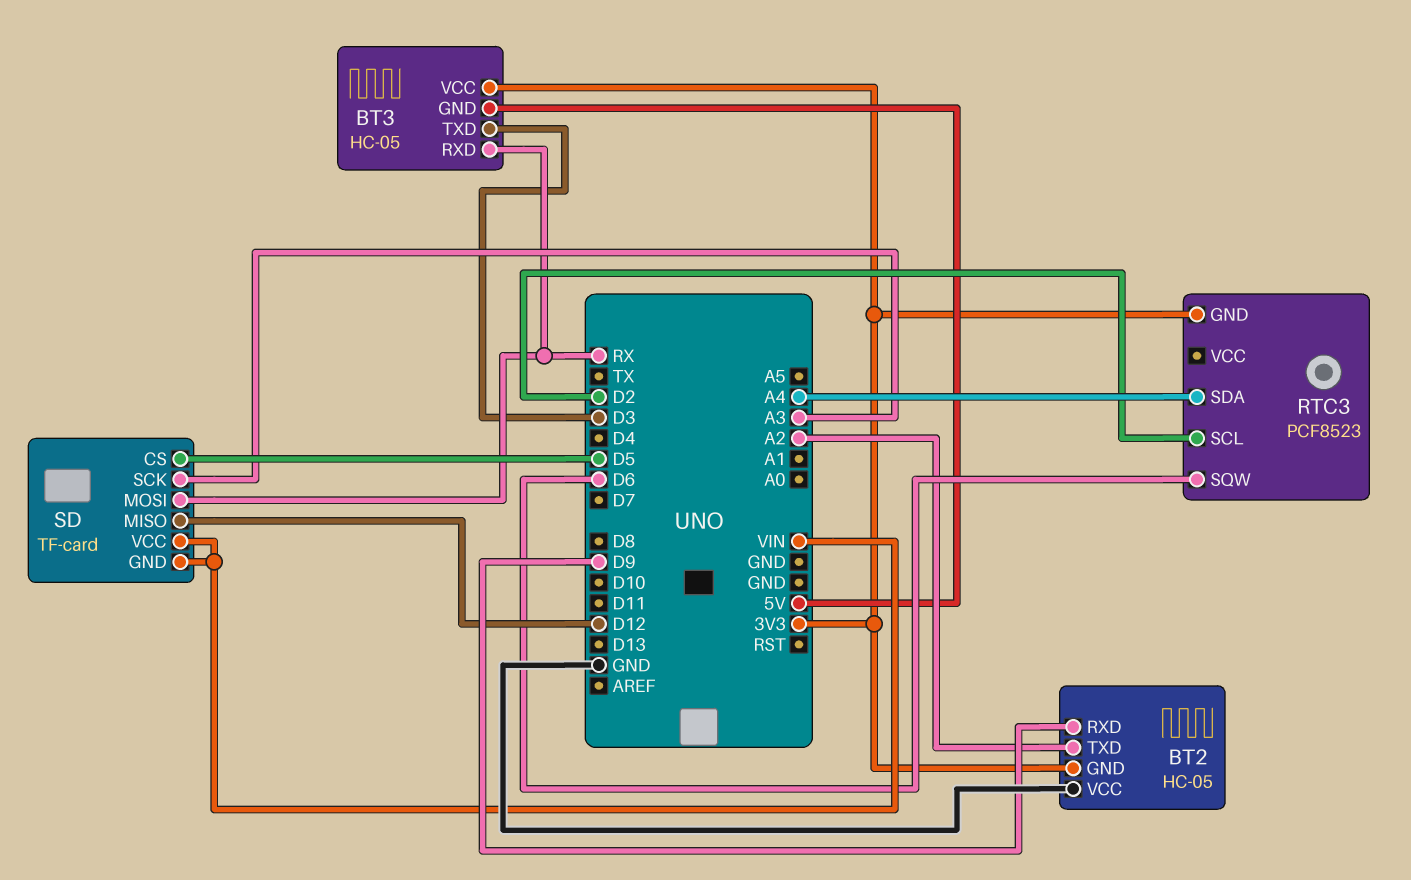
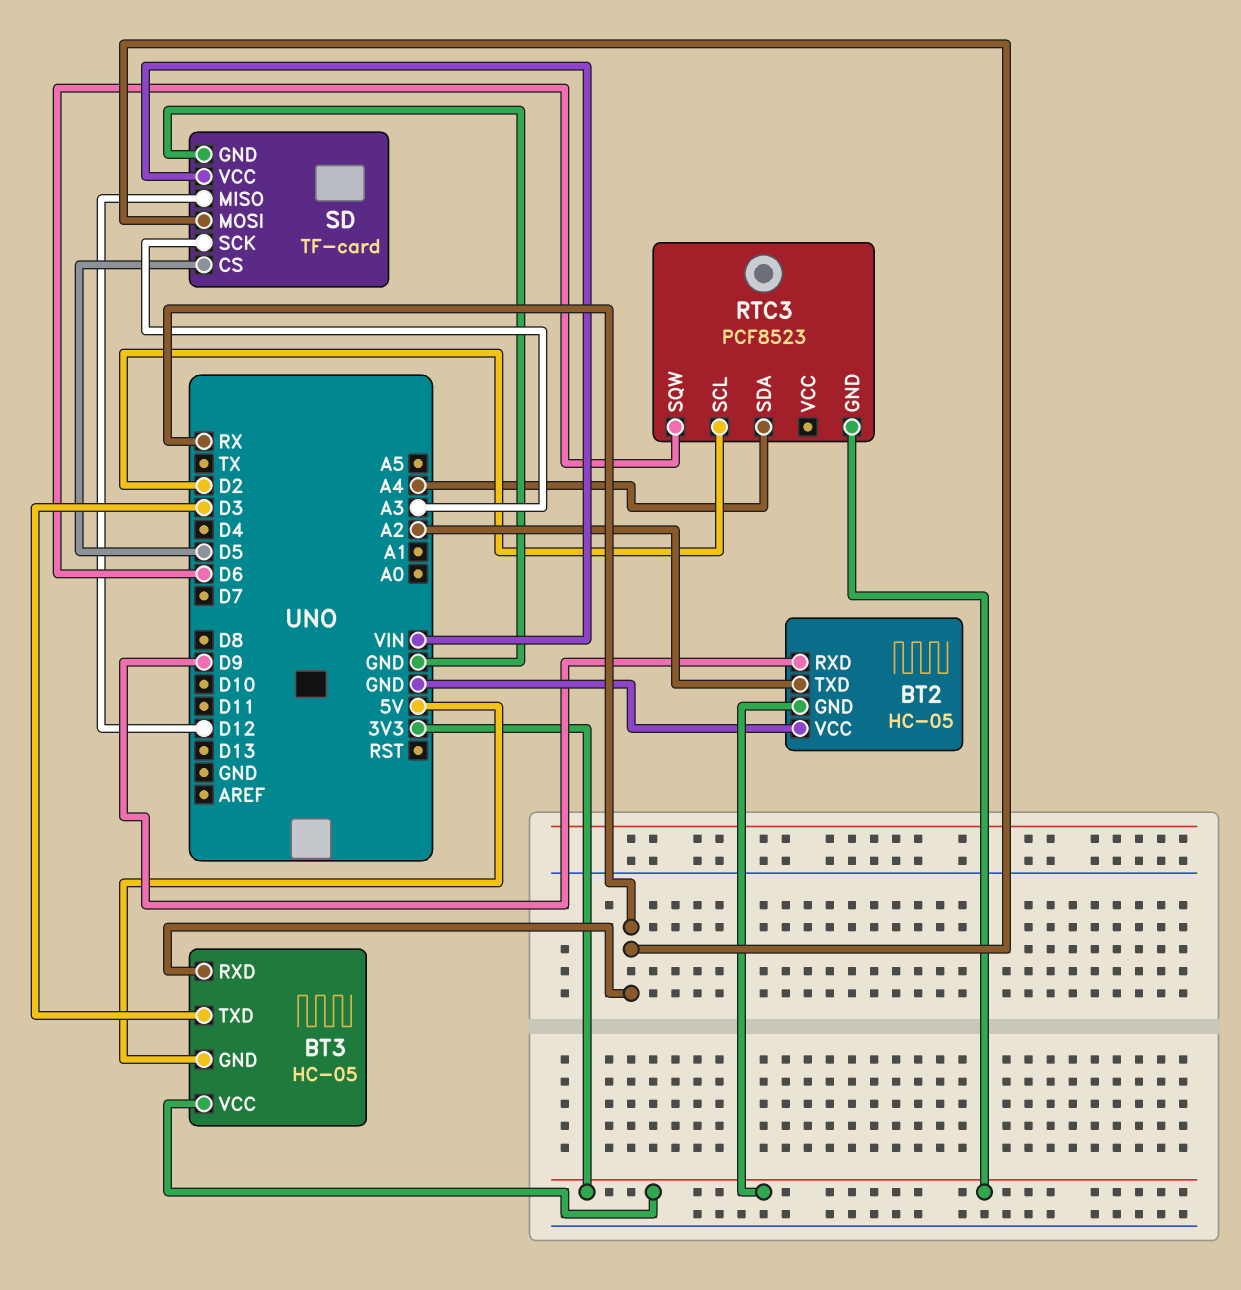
SD pin GND: VIN -> GND

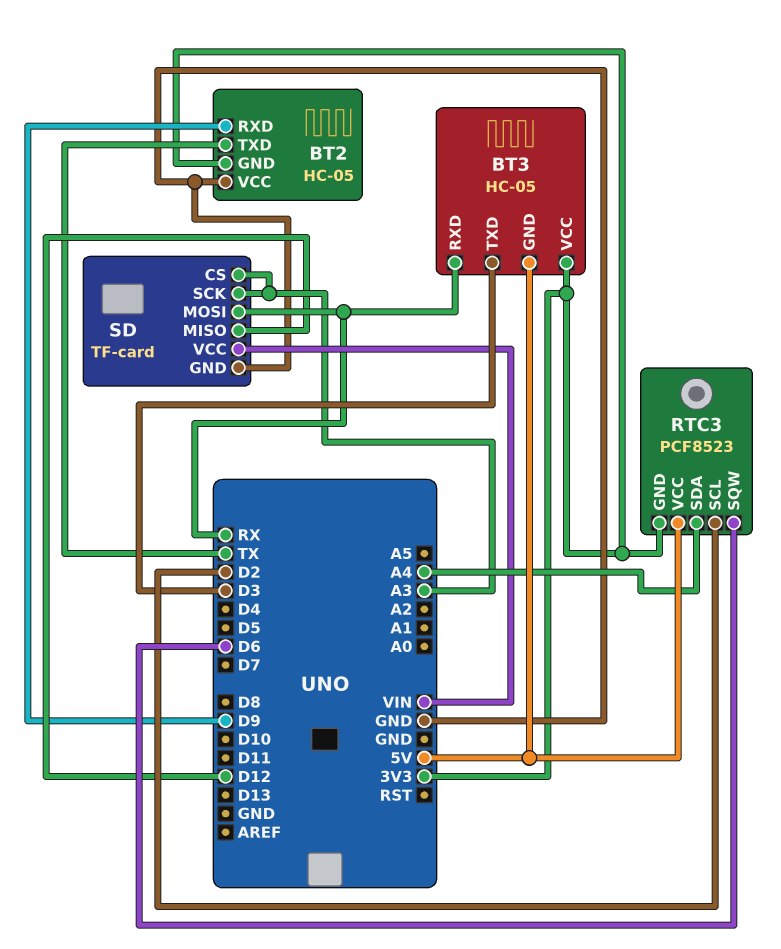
BT2 pin TXD: A2 -> TX
RTC3 pin VCC: none -> 5V
SD pin CS: D5 -> A3

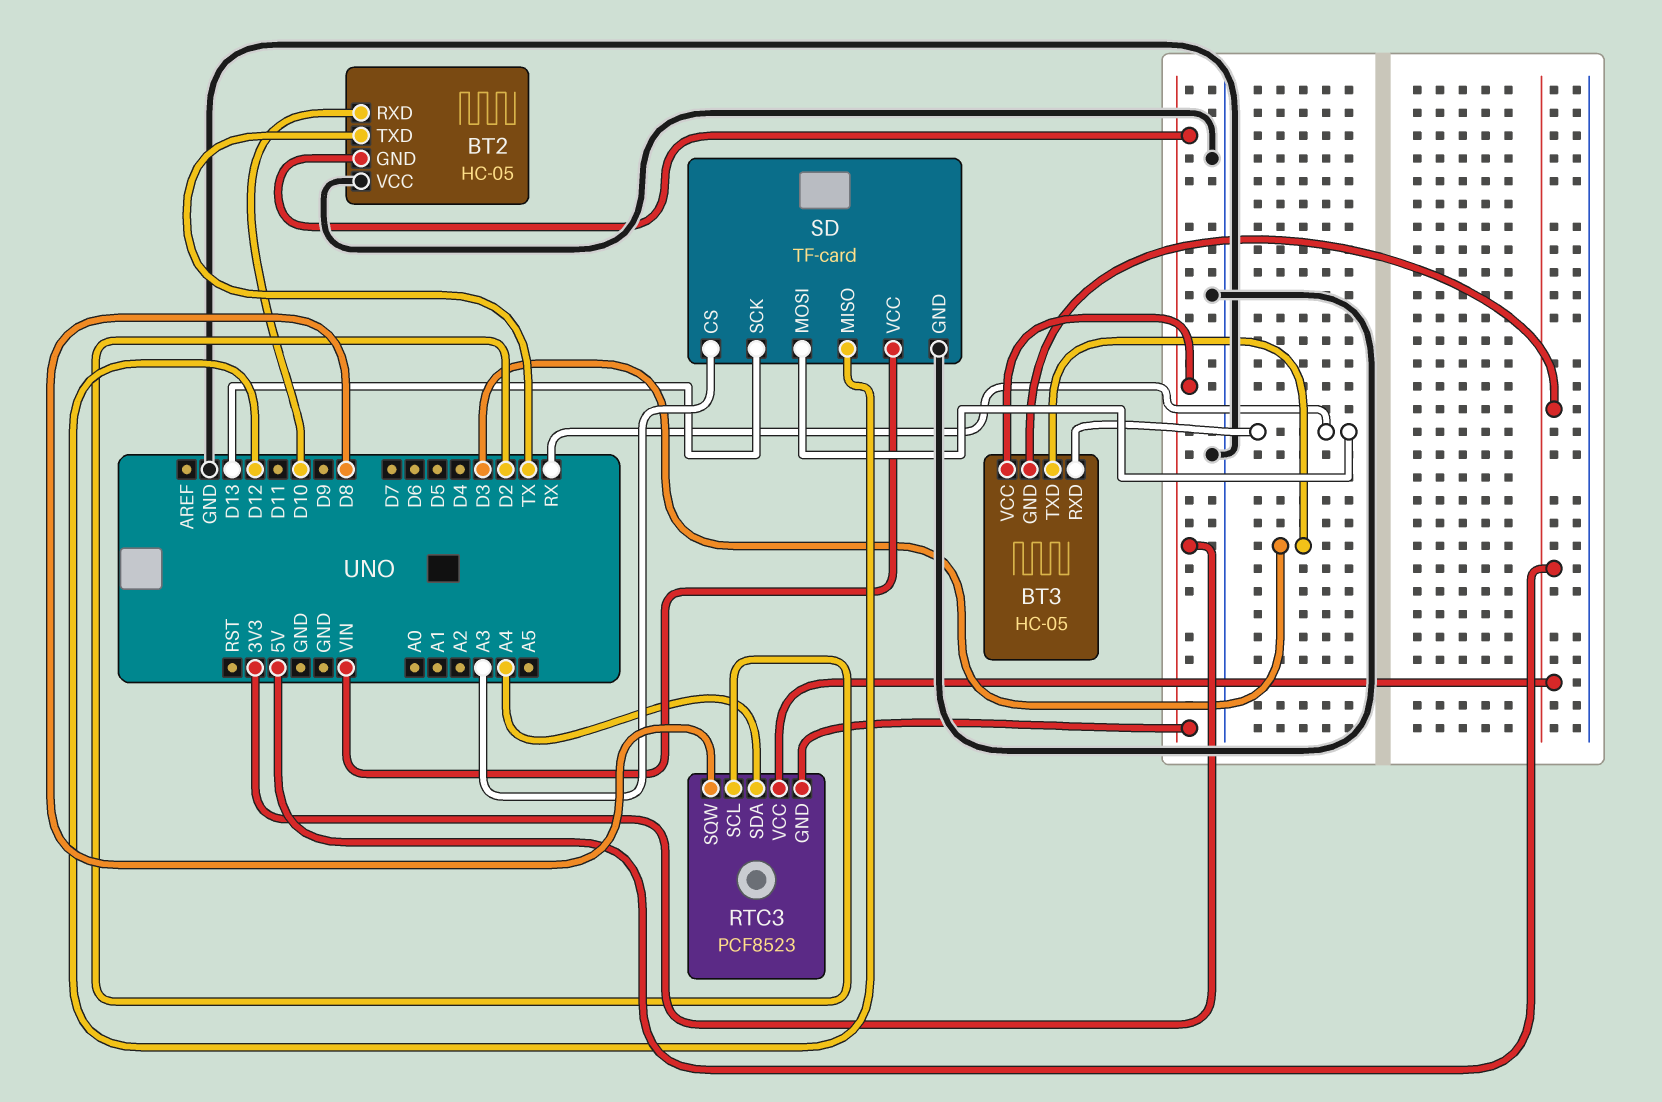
BT2 pin RXD: D9 -> D10
RTC3 pin SQW: D6 -> D8
SD pin SCK: A3 -> D13

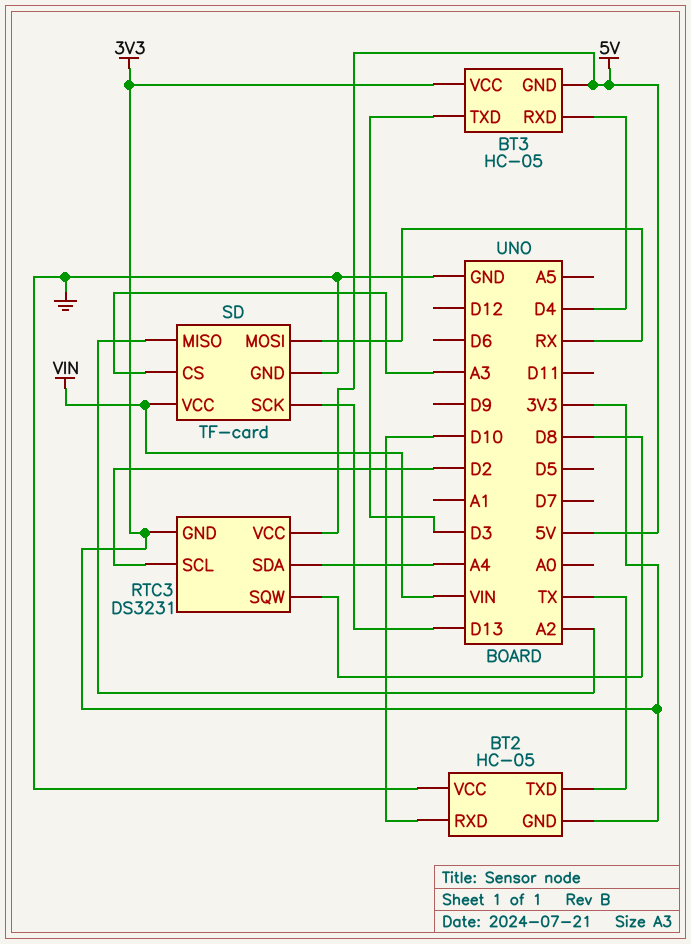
BT3 pin RXD: RX -> D4
RTC3: PCF8523 -> DS3231
SD pin MISO: D12 -> A2

